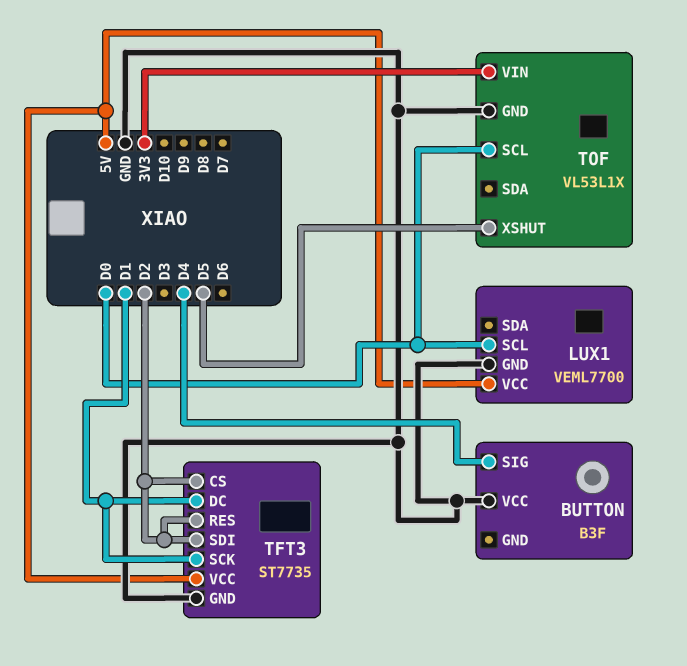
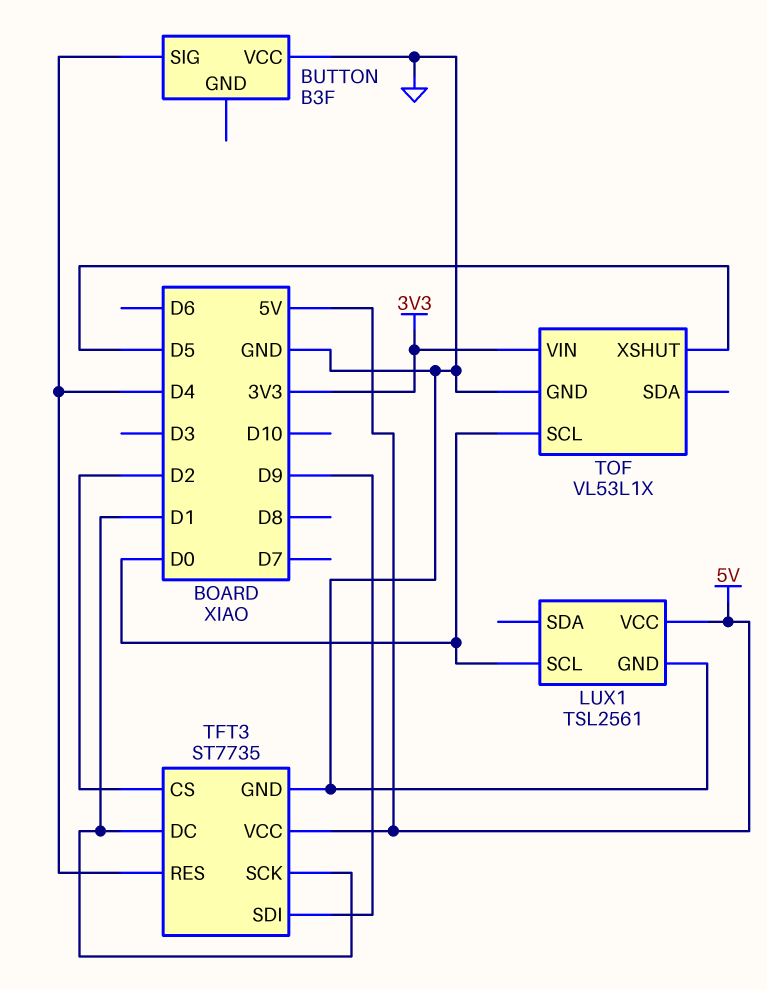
LUX1: VEML7700 -> TSL2561
TFT3 pin RES: D2 -> D4
TFT3 pin SDI: D2 -> D9

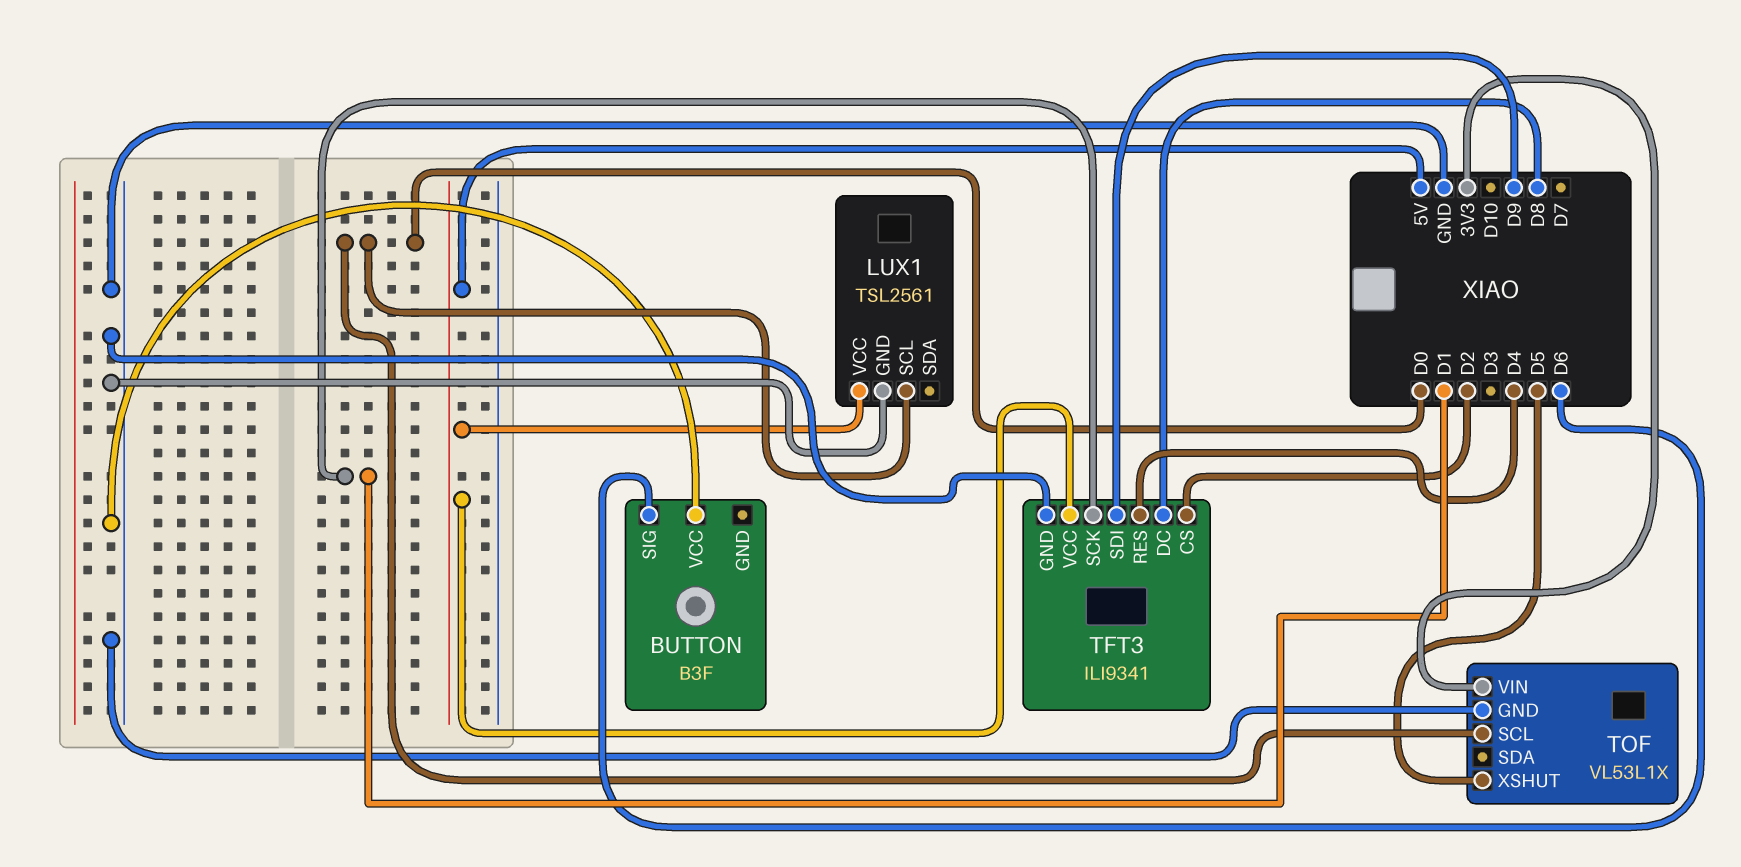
BUTTON pin SIG: D4 -> D6
TFT3: ST7735 -> ILI9341
TFT3 pin DC: D1 -> D8

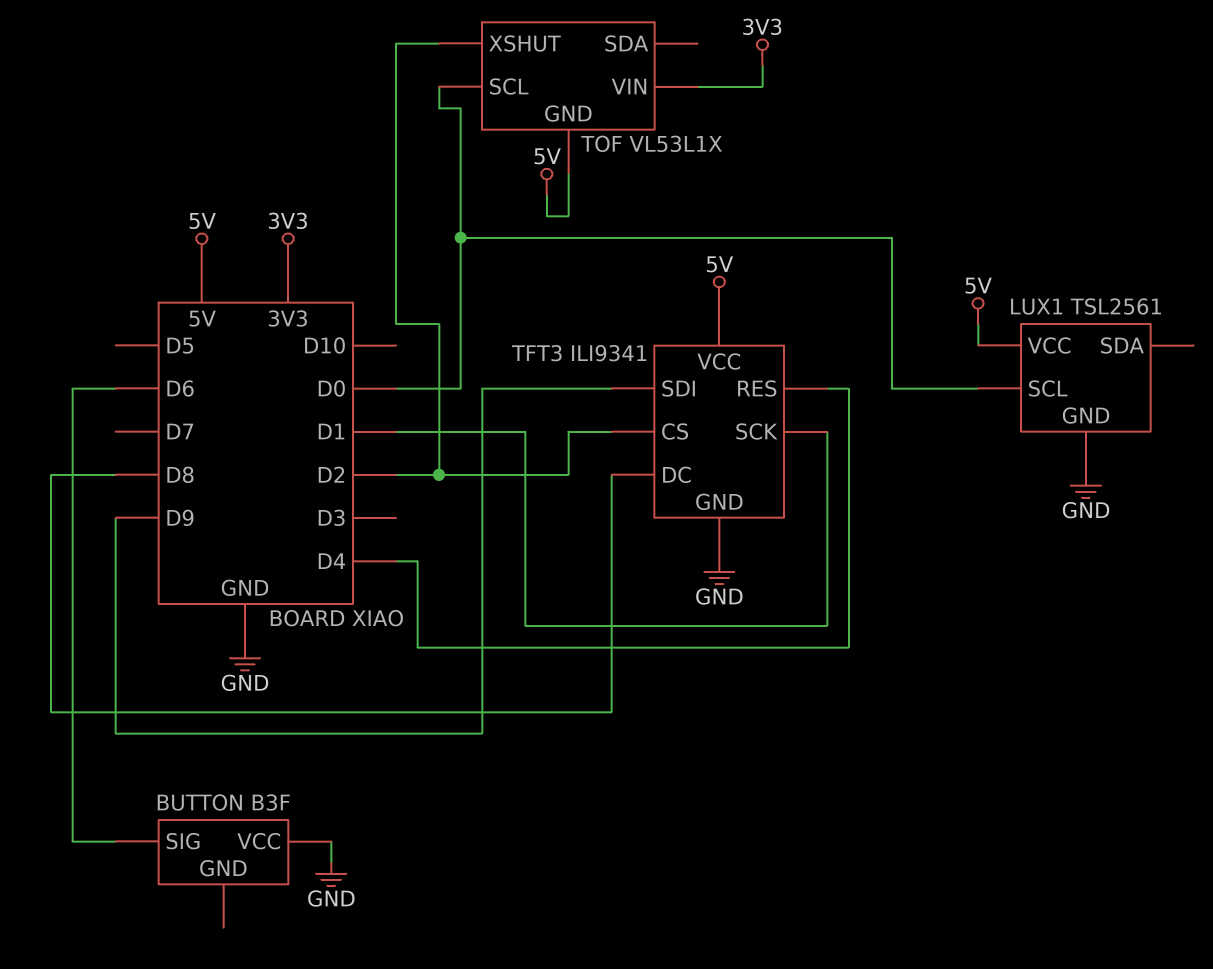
TOF pin GND: GND -> 5V
TOF pin XSHUT: D5 -> D2

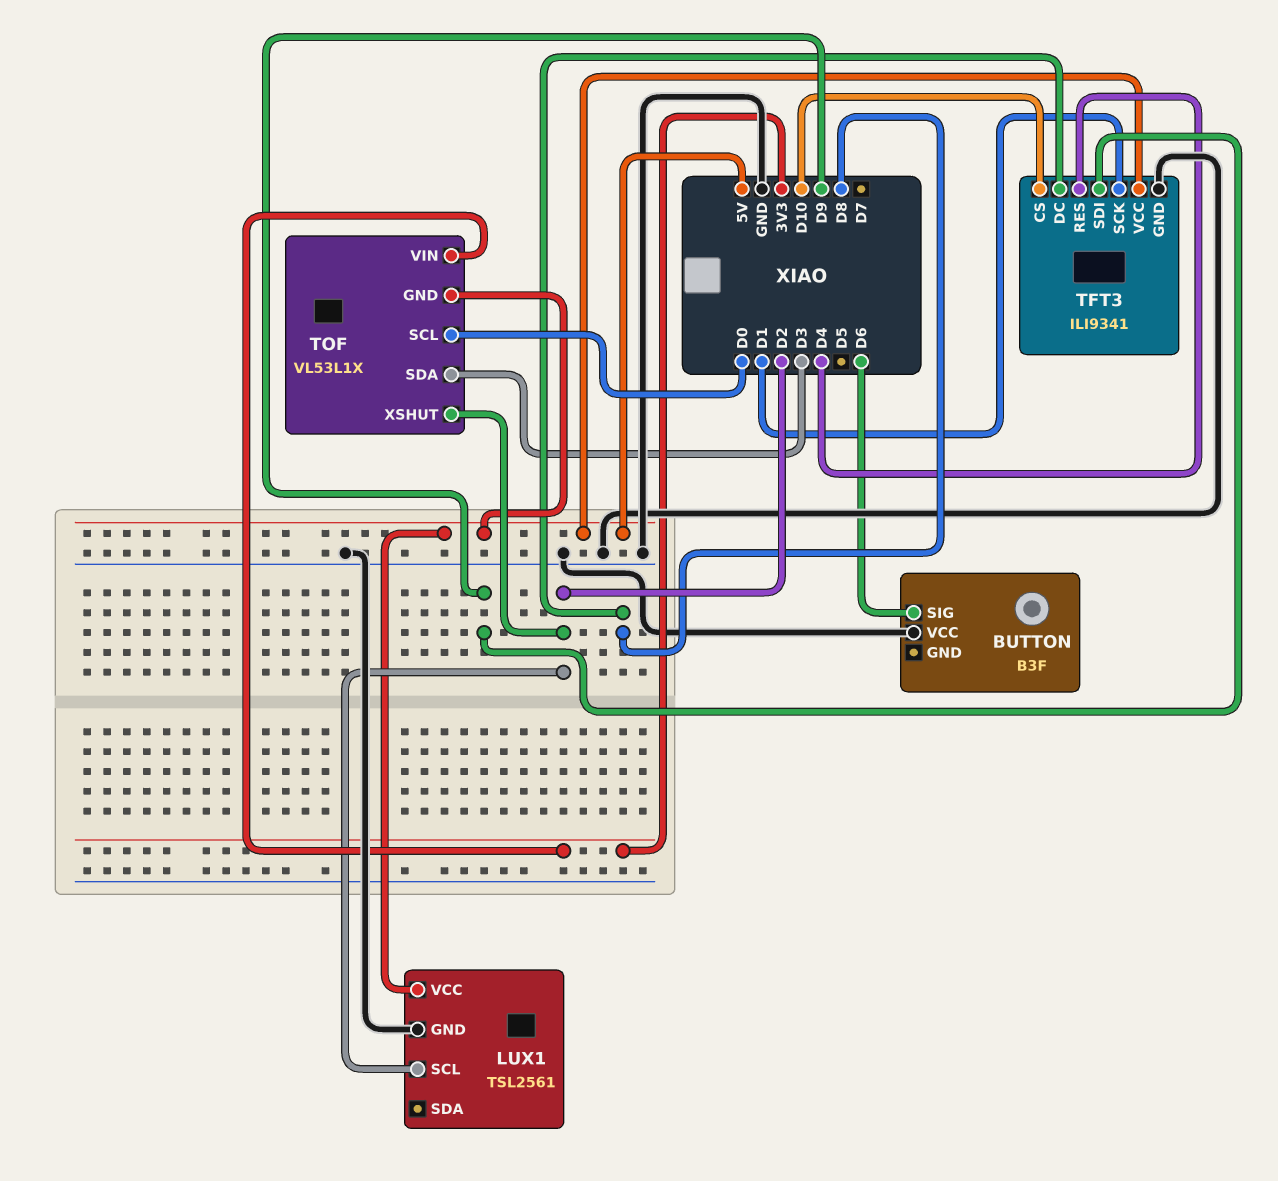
LUX1 pin SCL: D0 -> D2
TFT3 pin CS: D2 -> D10
TOF pin SDA: none -> D3

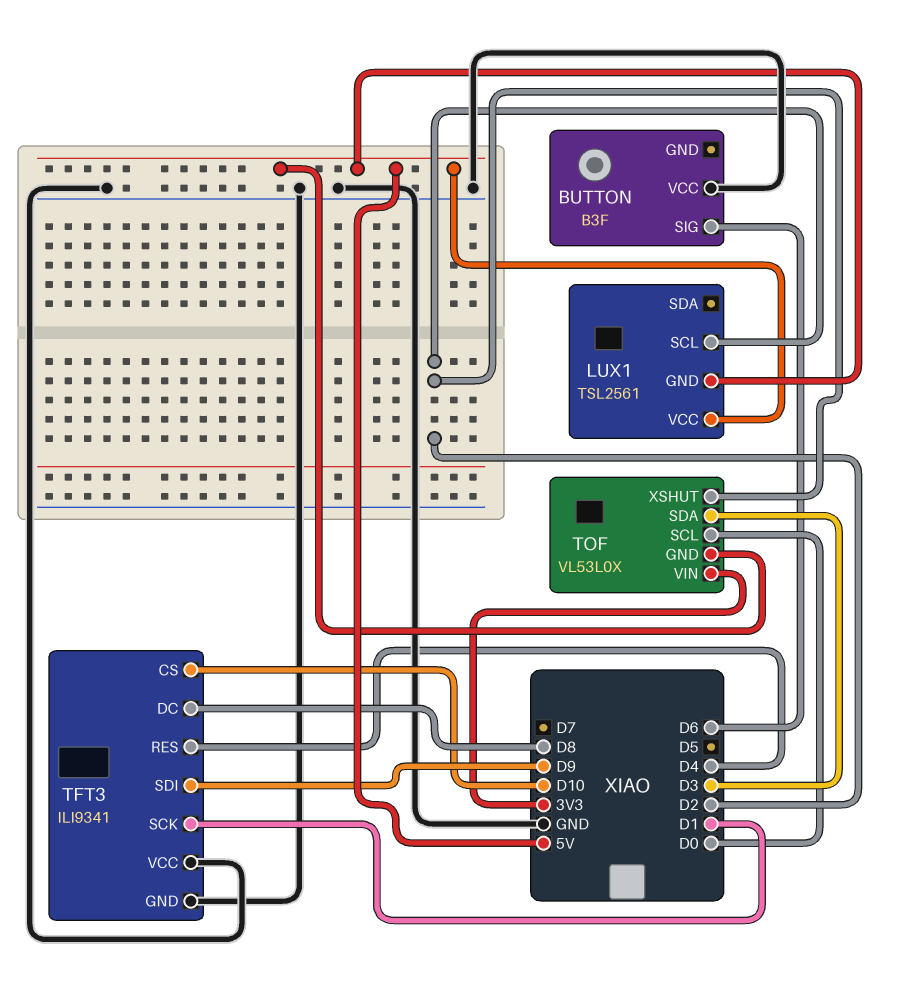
LUX1 pin GND: GND -> 5V
TFT3 pin VCC: 5V -> GND
TOF: VL53L1X -> VL53L0X

